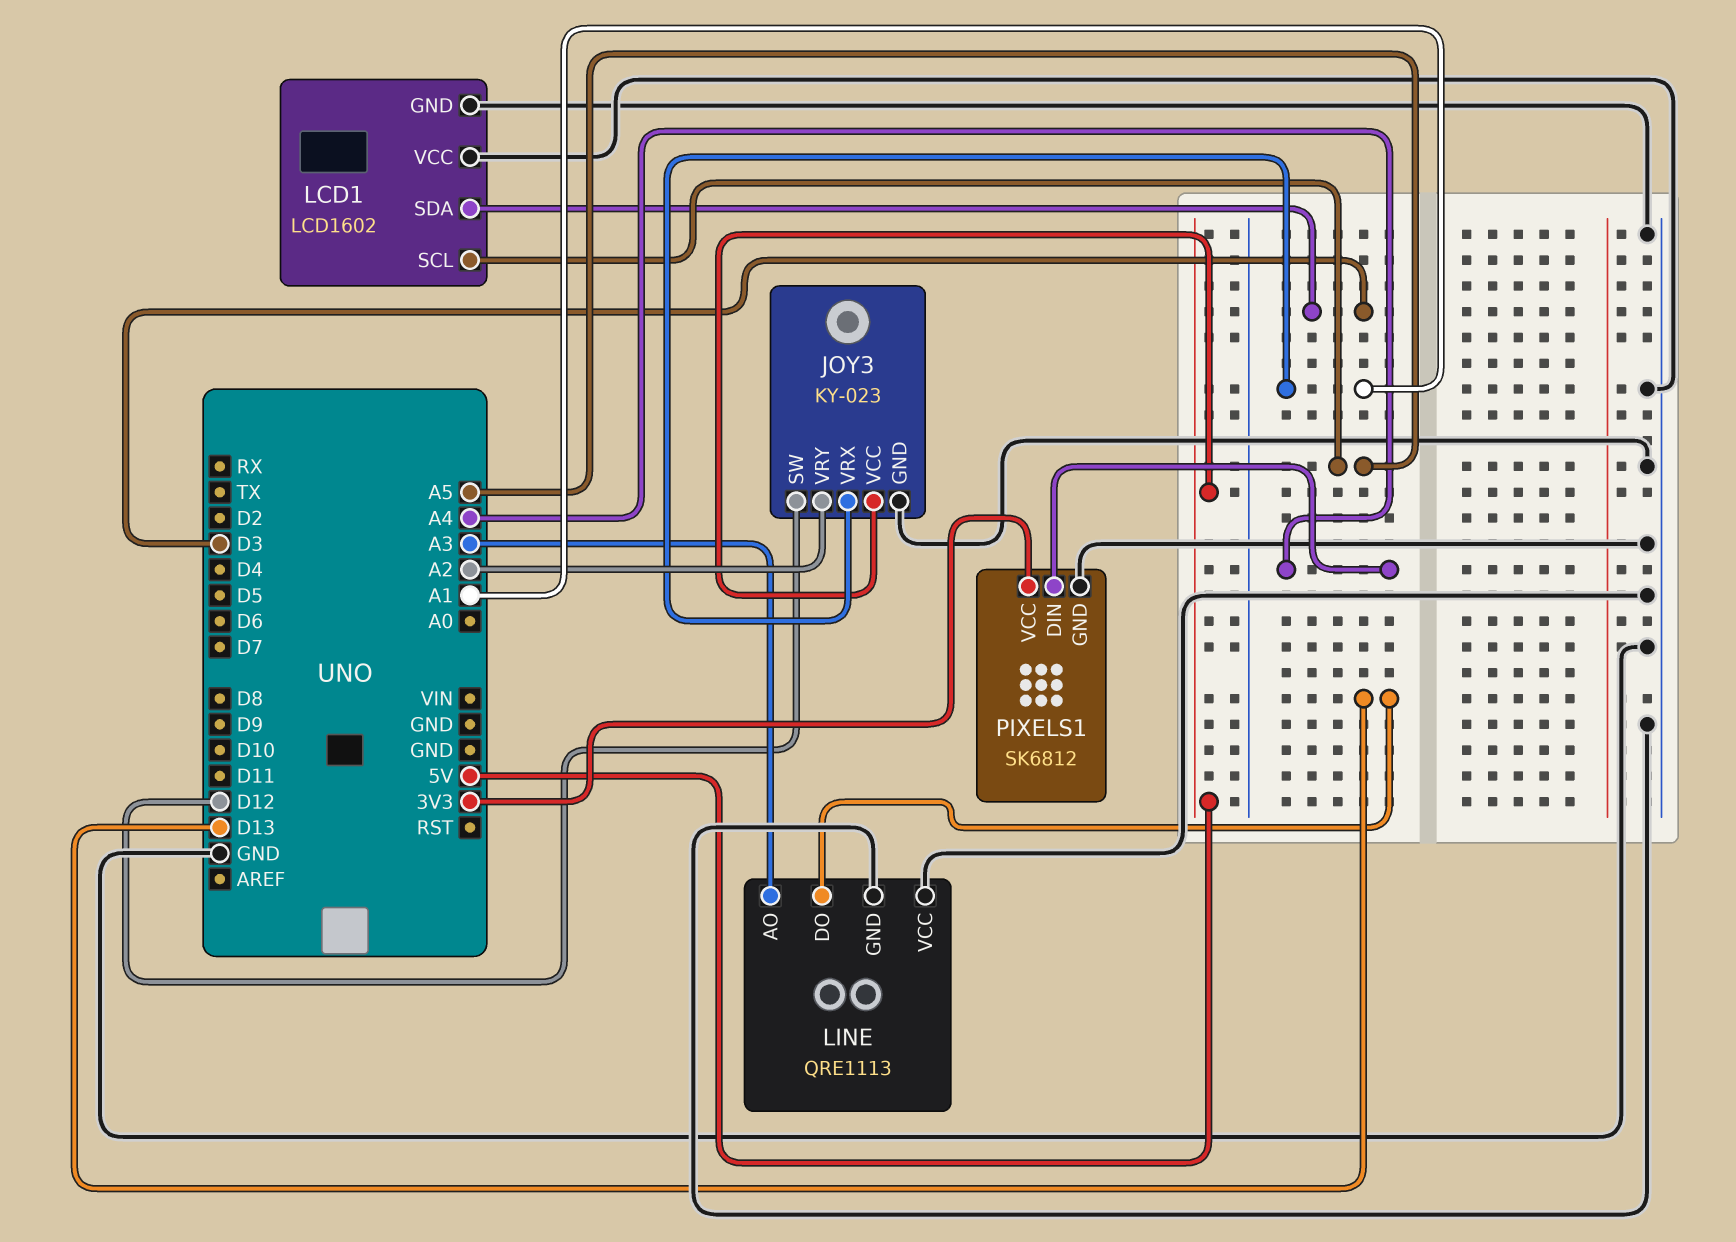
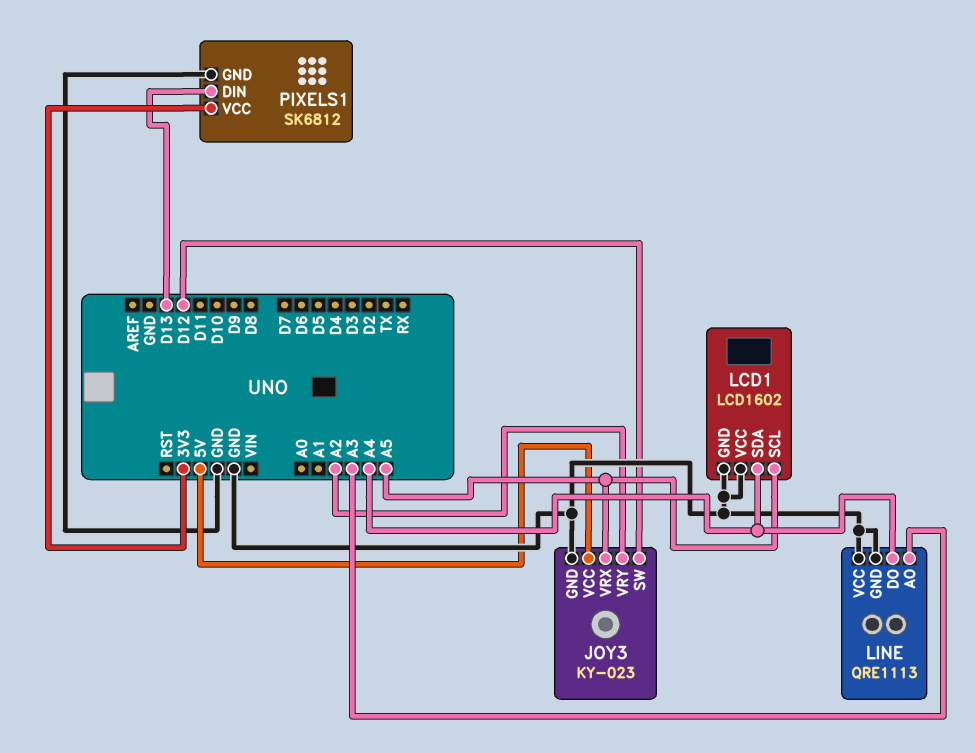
JOY3 pin VRX: A1 -> A5
LCD1 pin SDA: D3 -> A4
LINE pin DO: D13 -> A4
PIXELS1 pin DIN: A4 -> D13

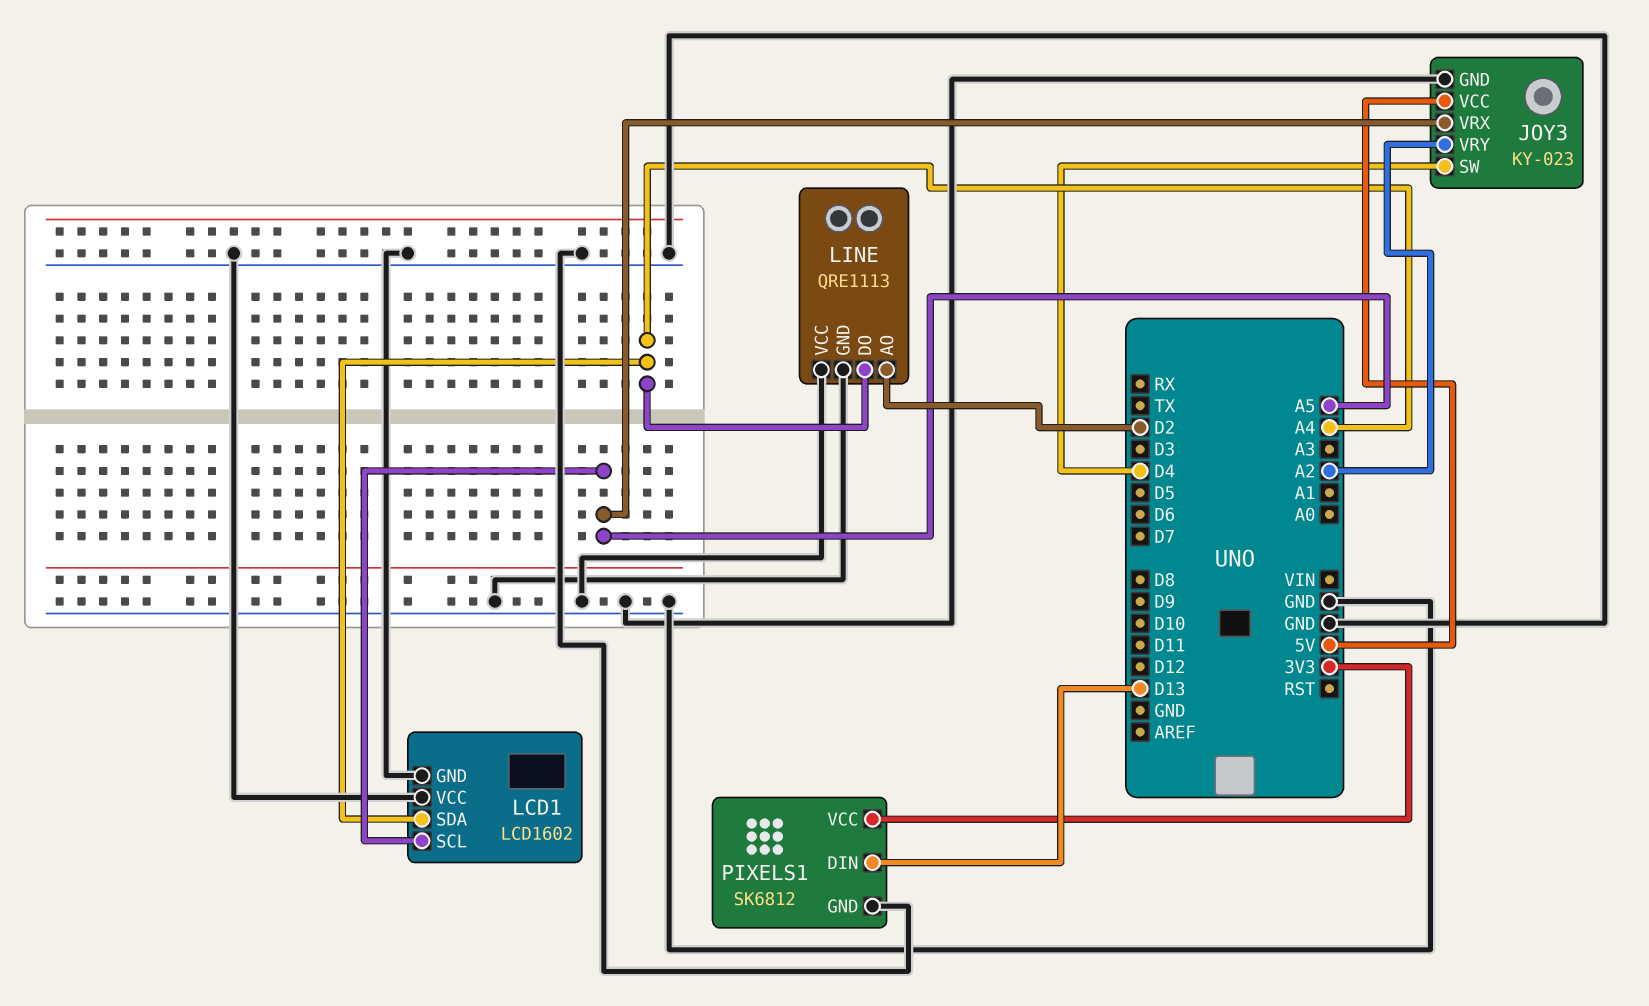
JOY3 pin SW: D12 -> D4
LINE pin AO: A3 -> D2

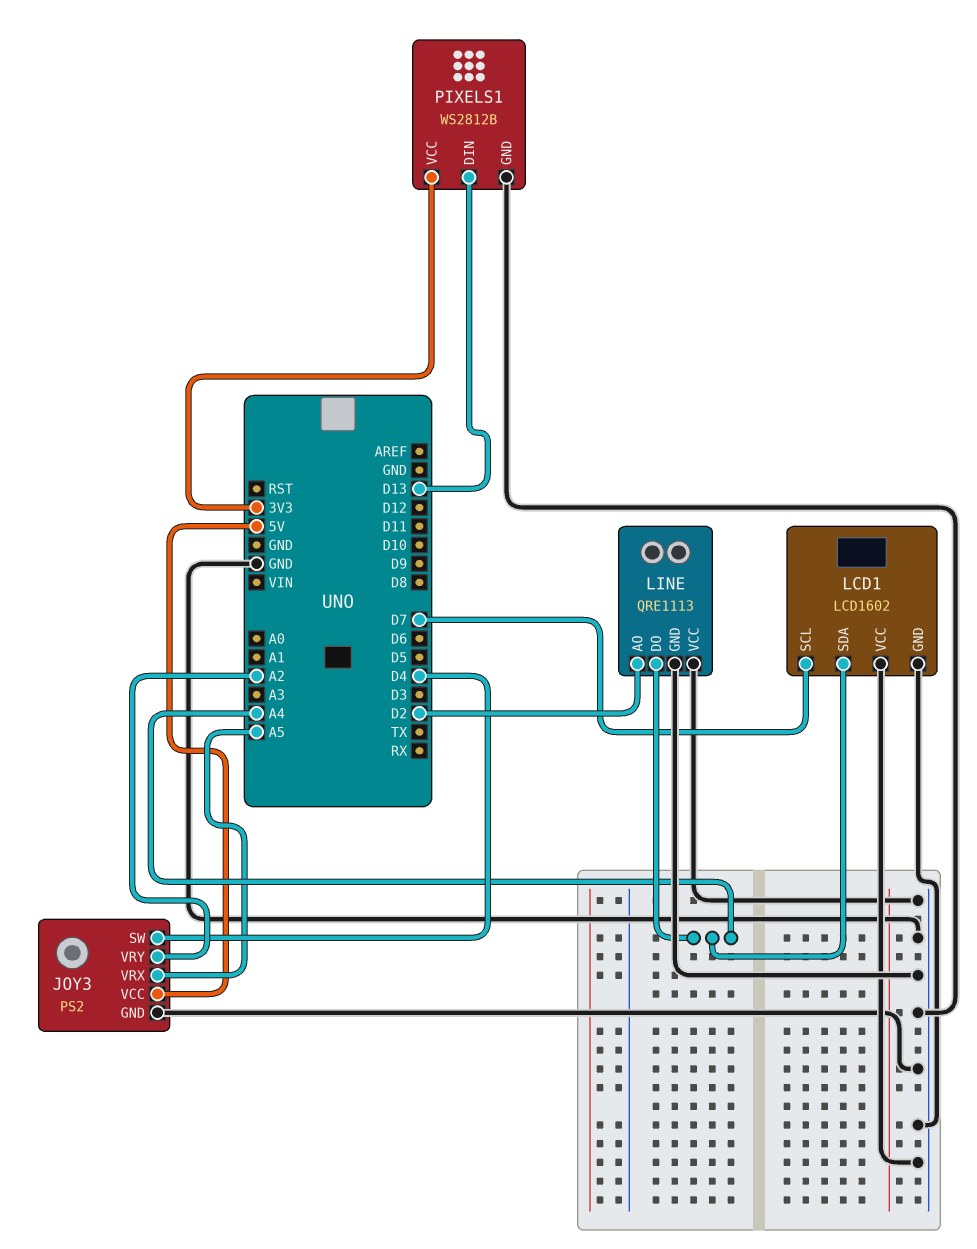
JOY3: KY-023 -> PS2
LCD1 pin SCL: A5 -> D7
PIXELS1: SK6812 -> WS2812B

